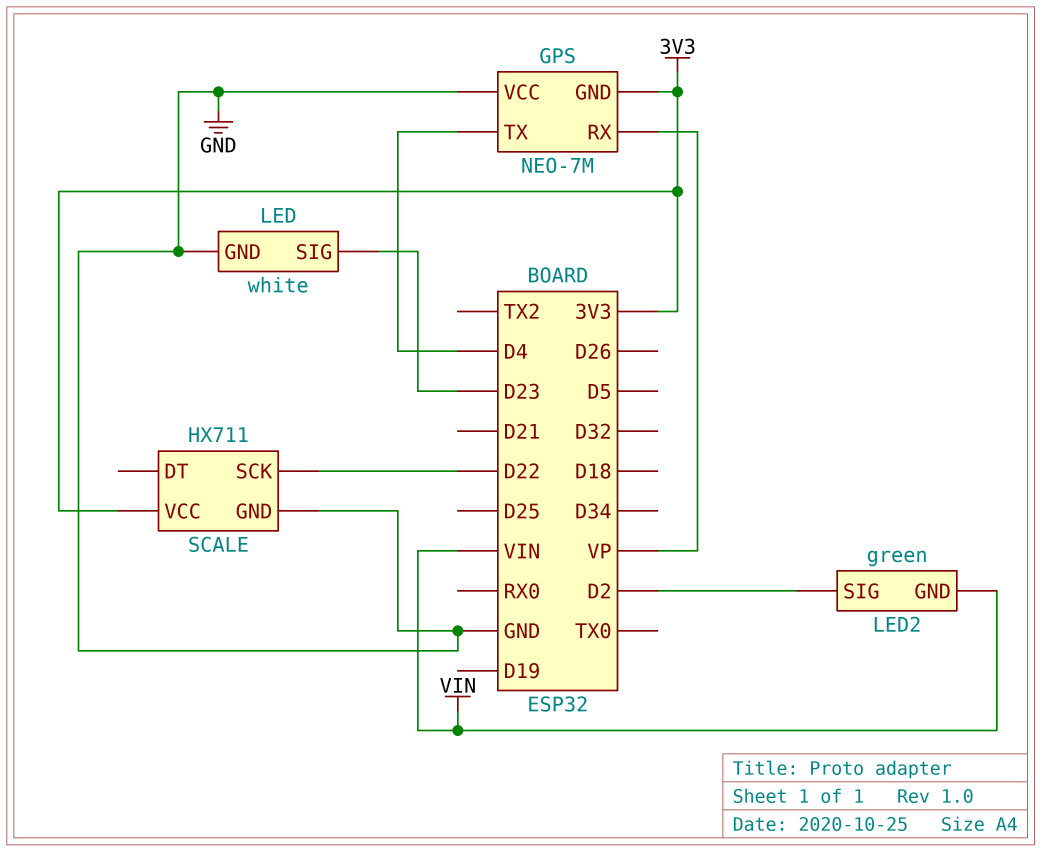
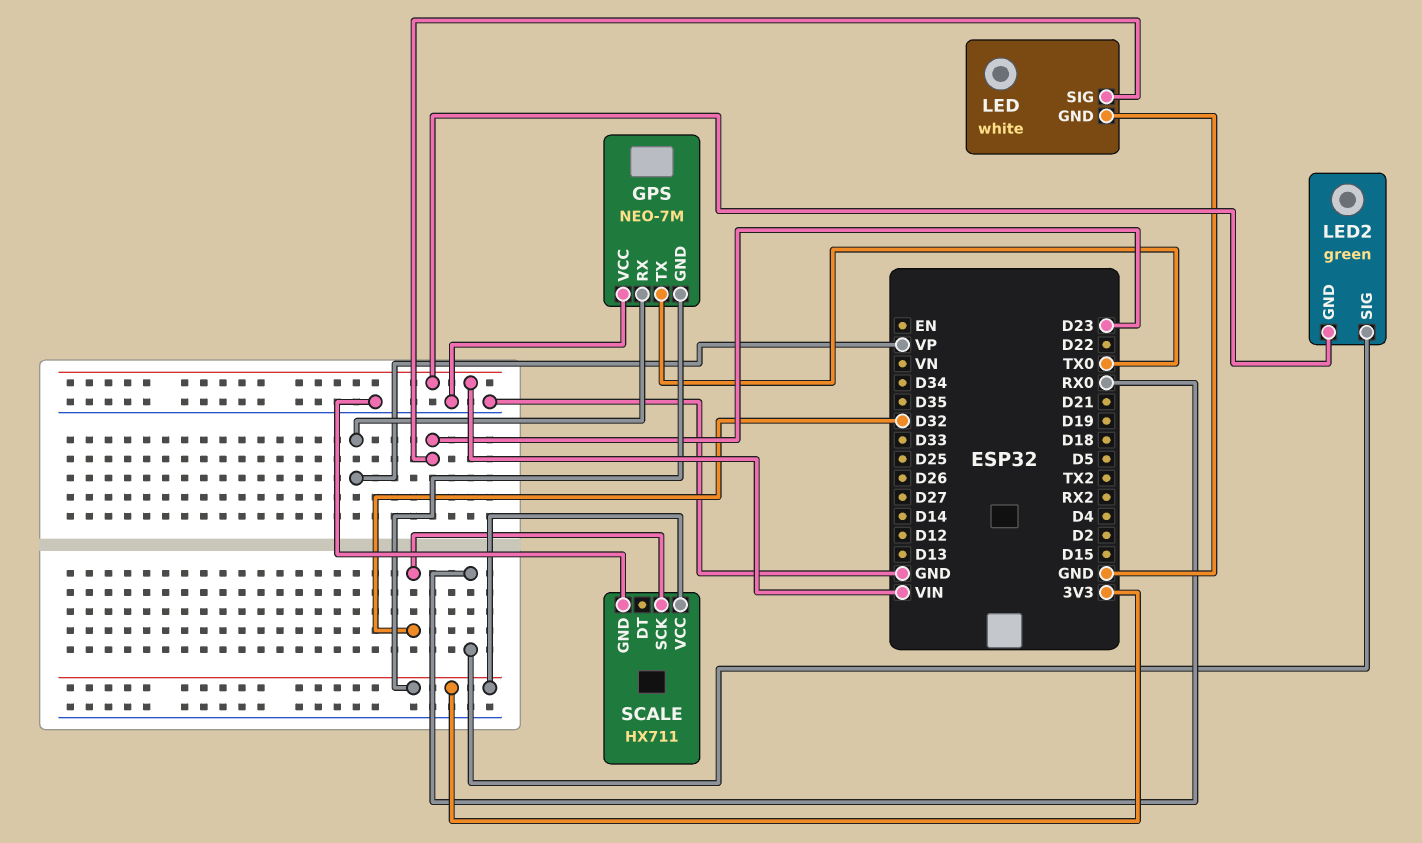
GPS pin TX: D4 -> TX0
LED2 pin SIG: D2 -> RX0
SCALE pin SCK: D22 -> D32

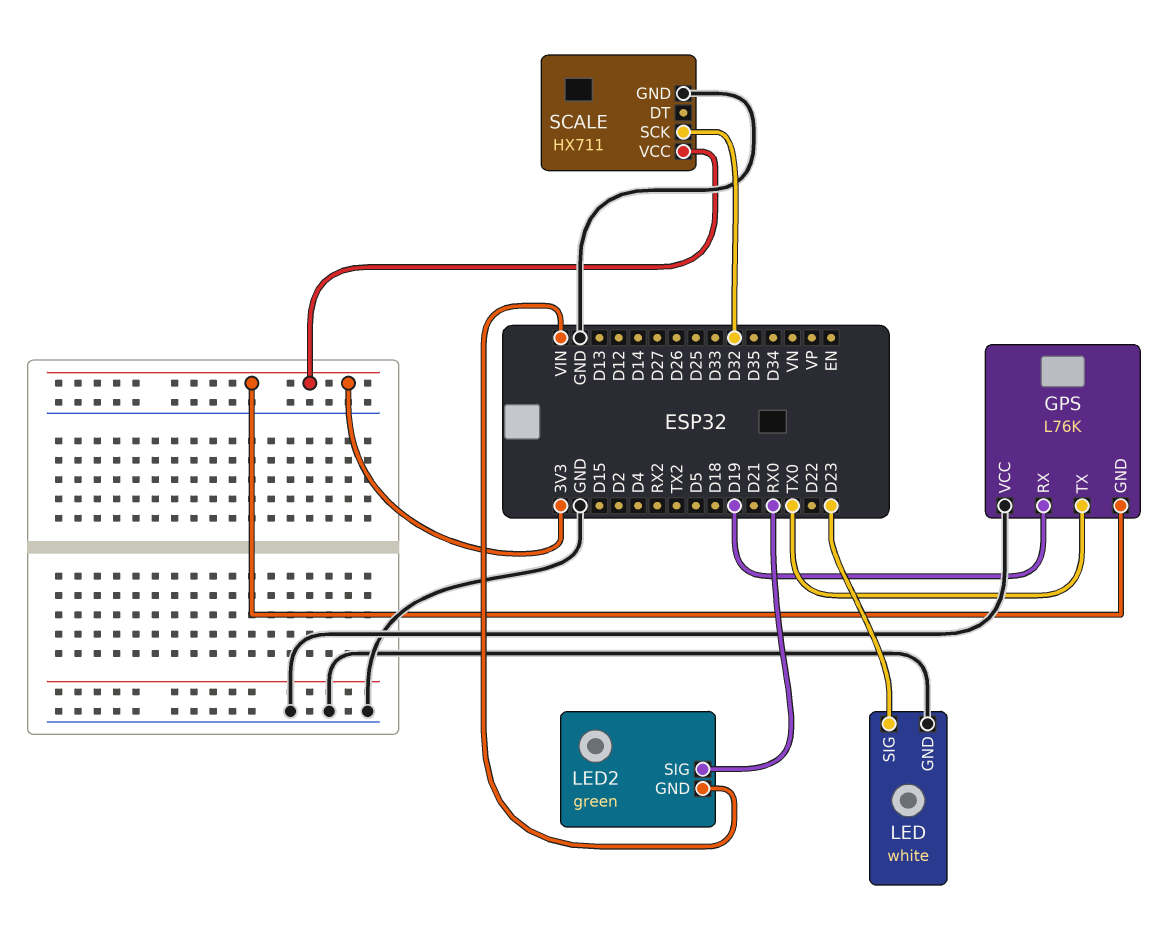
GPS: NEO-7M -> L76K
GPS pin RX: VP -> D19

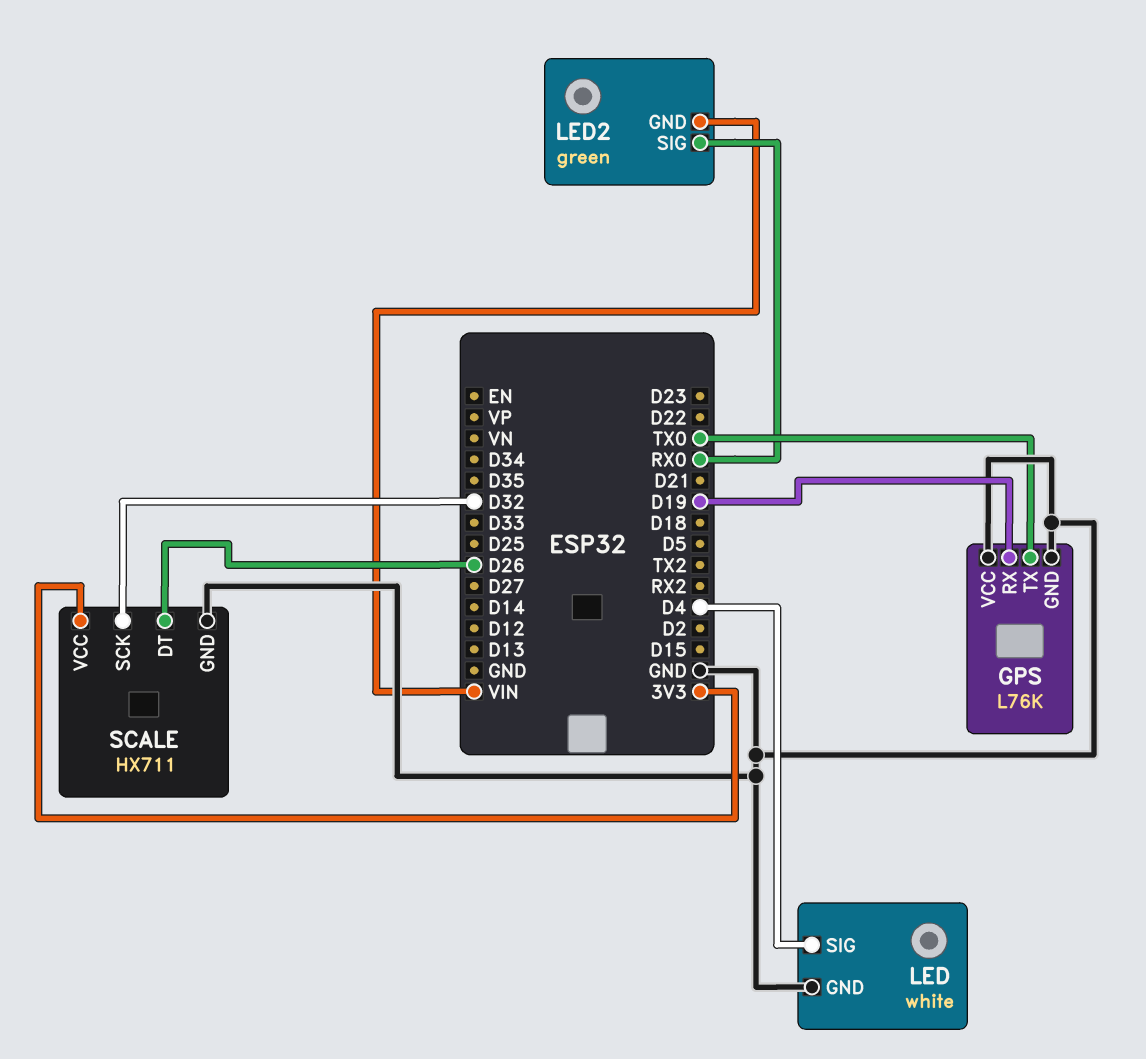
GPS pin GND: 3V3 -> GND
LED pin SIG: D23 -> D4
SCALE pin DT: none -> D26

